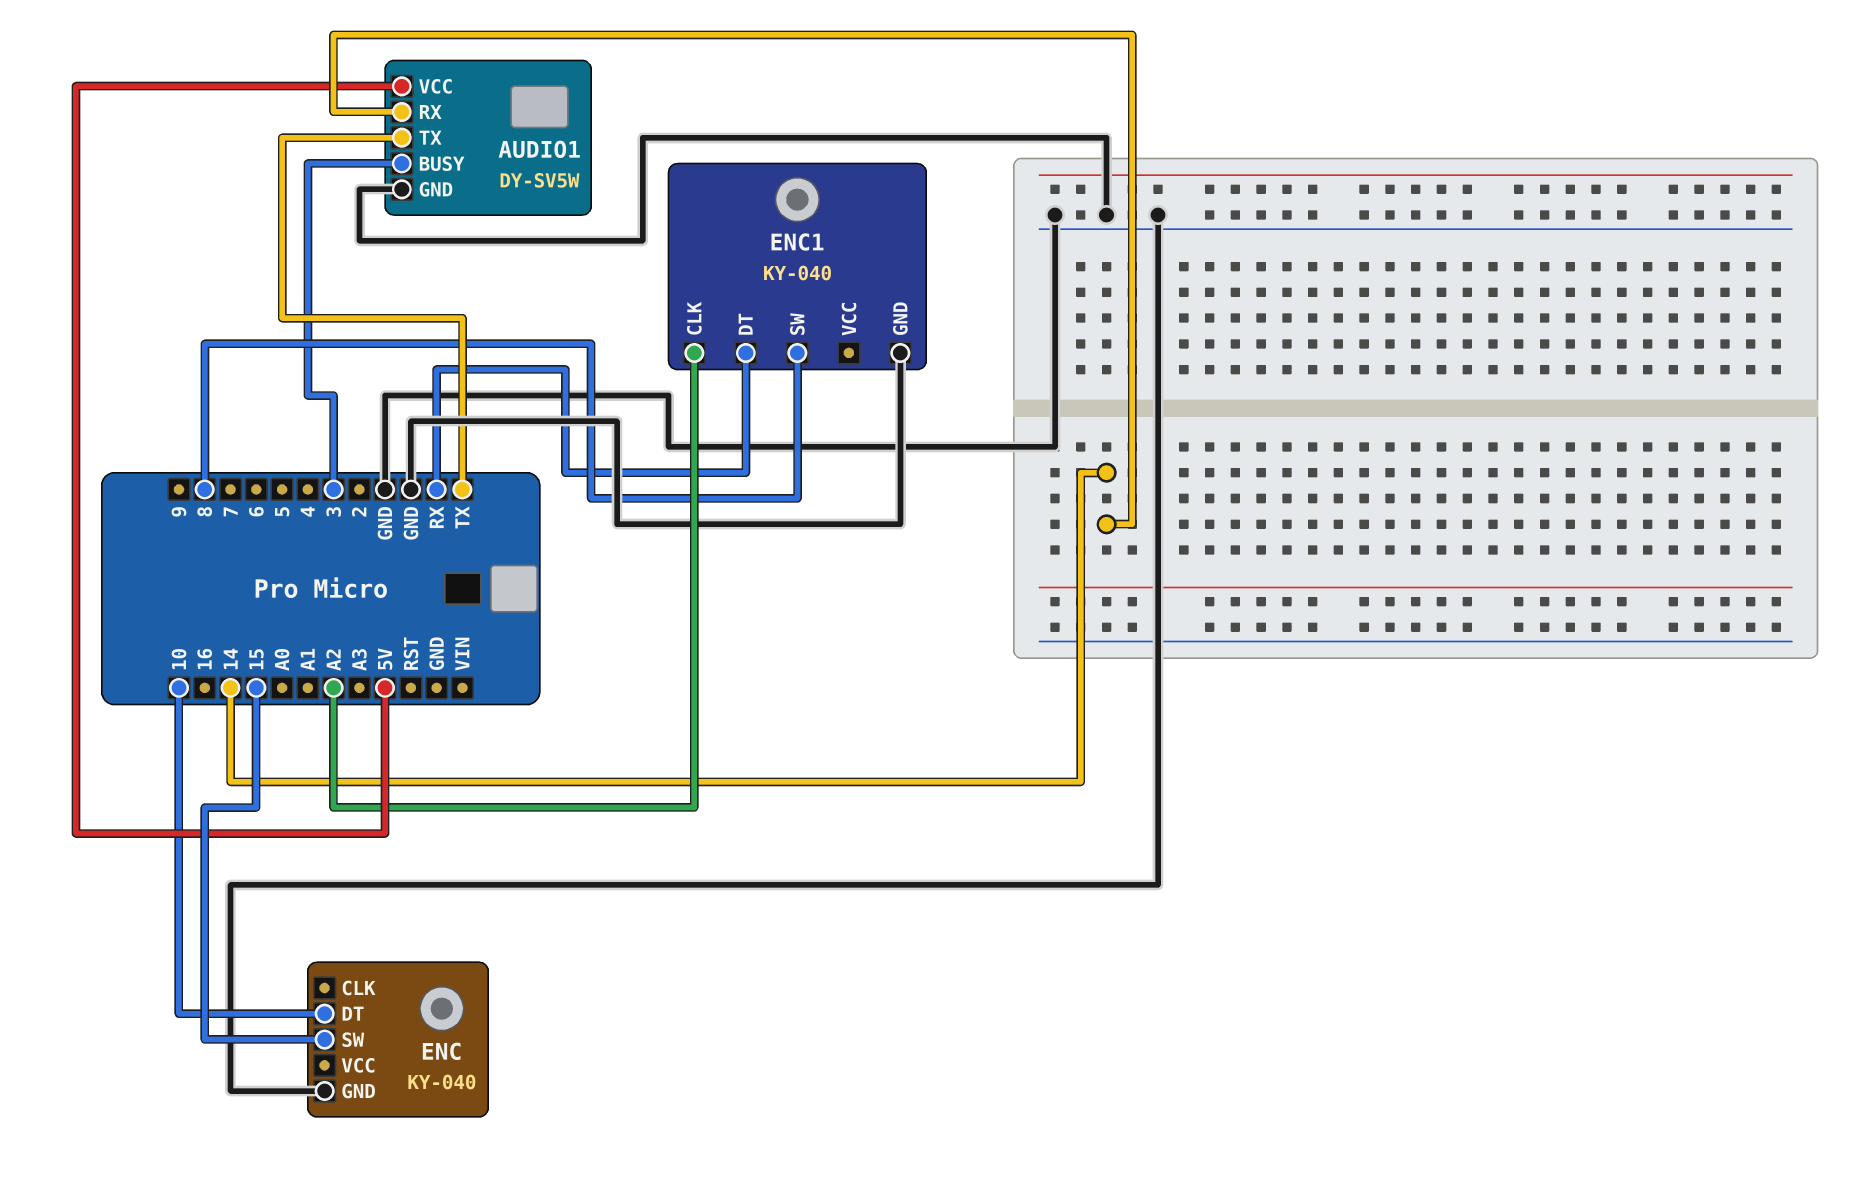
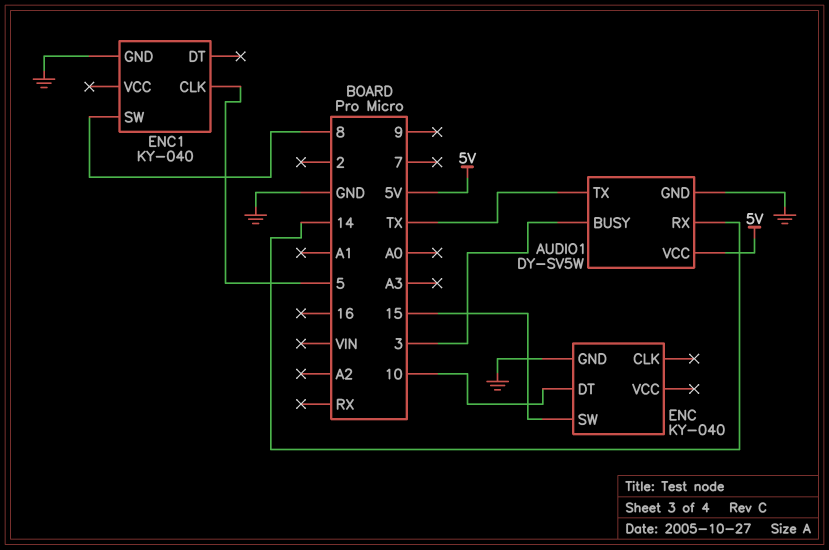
ENC1 pin CLK: A2 -> 5
ENC1 pin DT: RX -> none

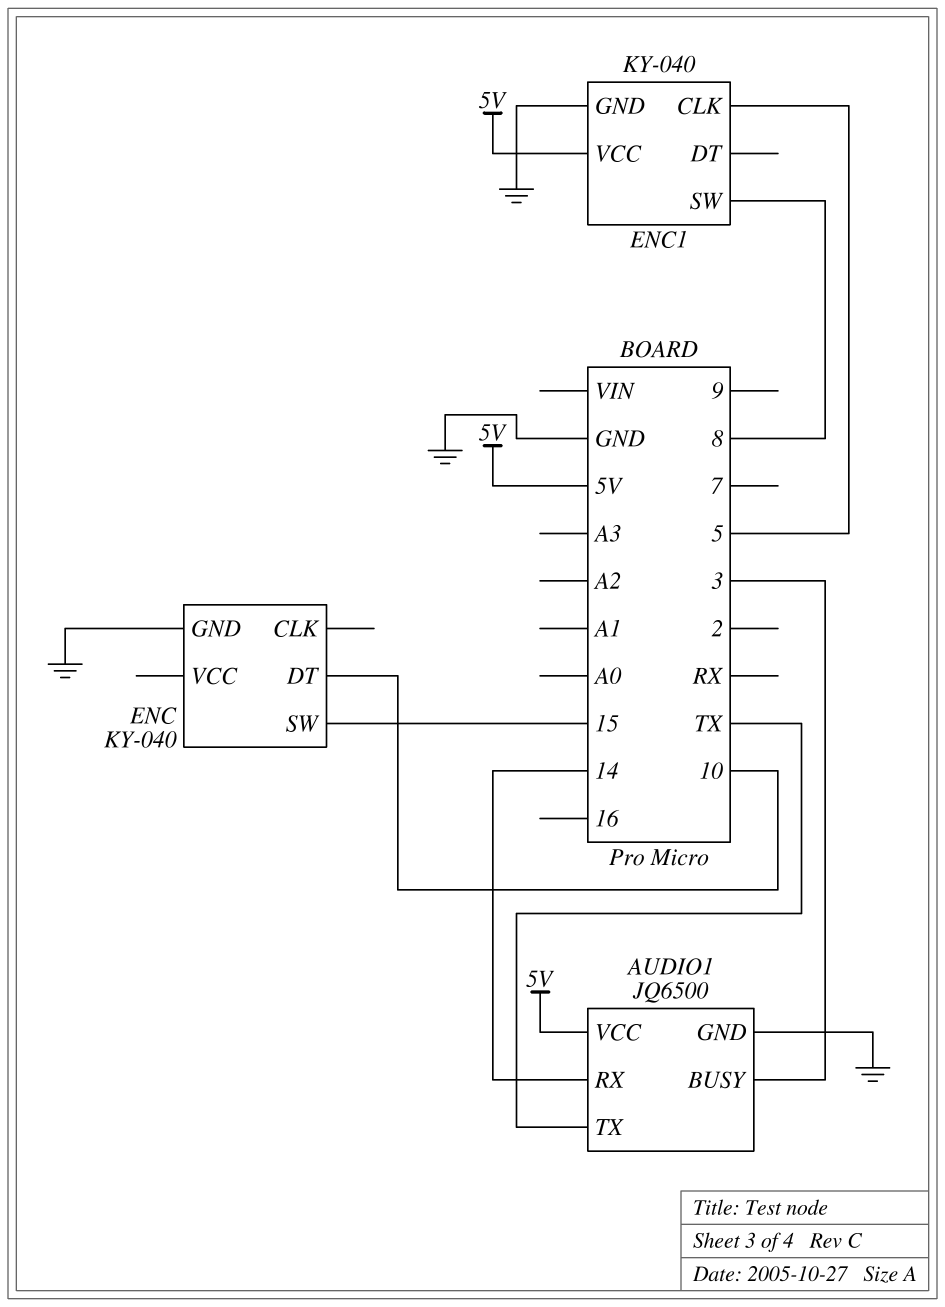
AUDIO1: DY-SV5W -> JQ6500
ENC1 pin VCC: none -> 5V

